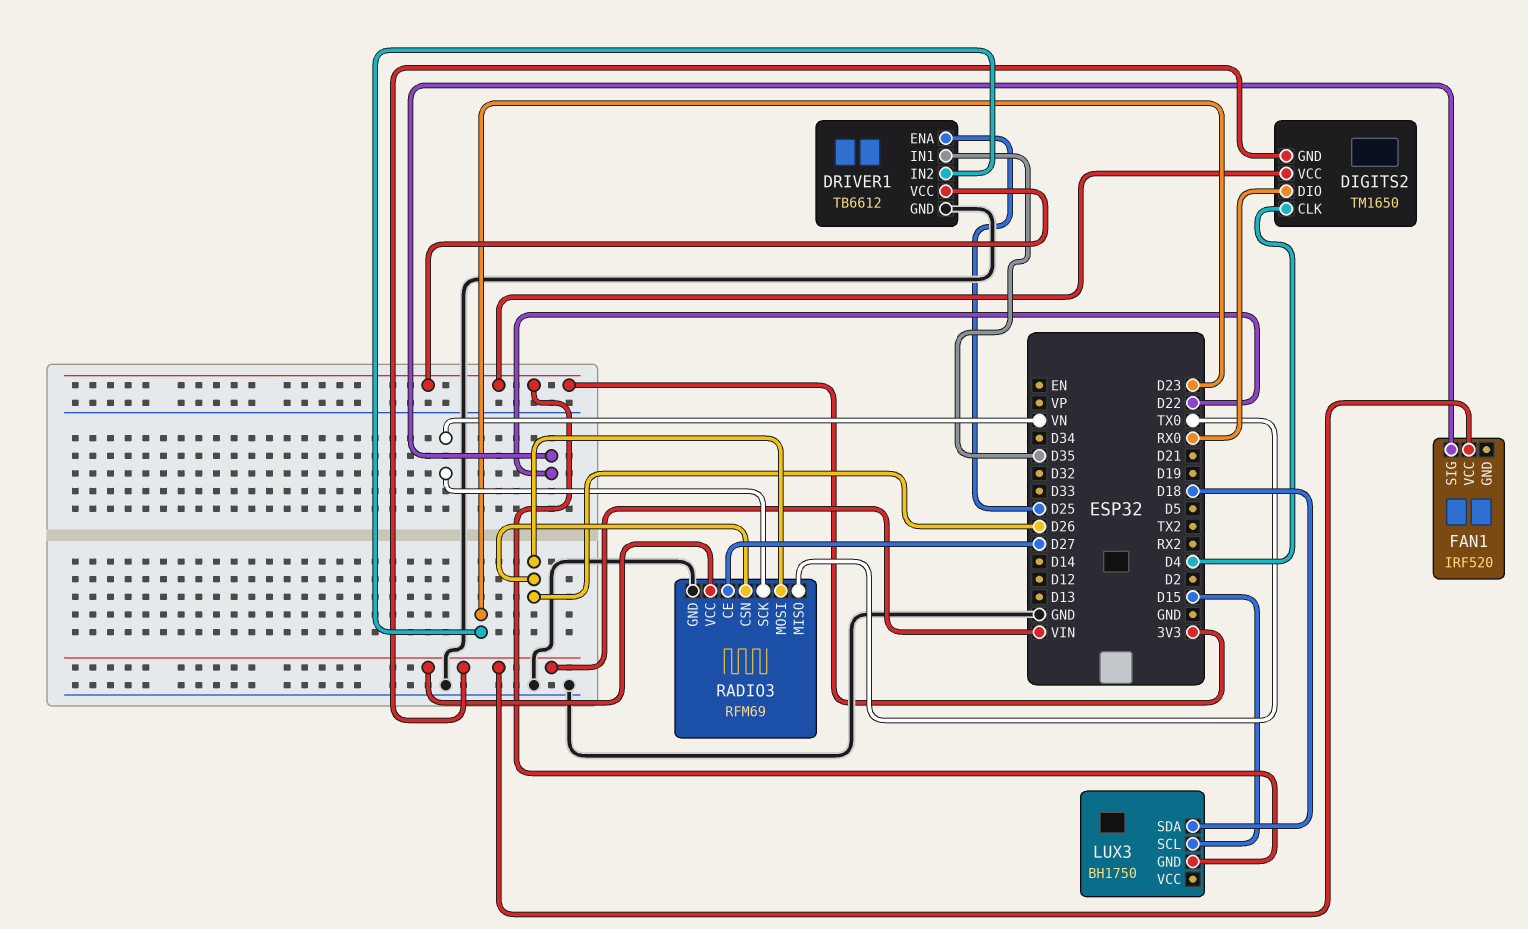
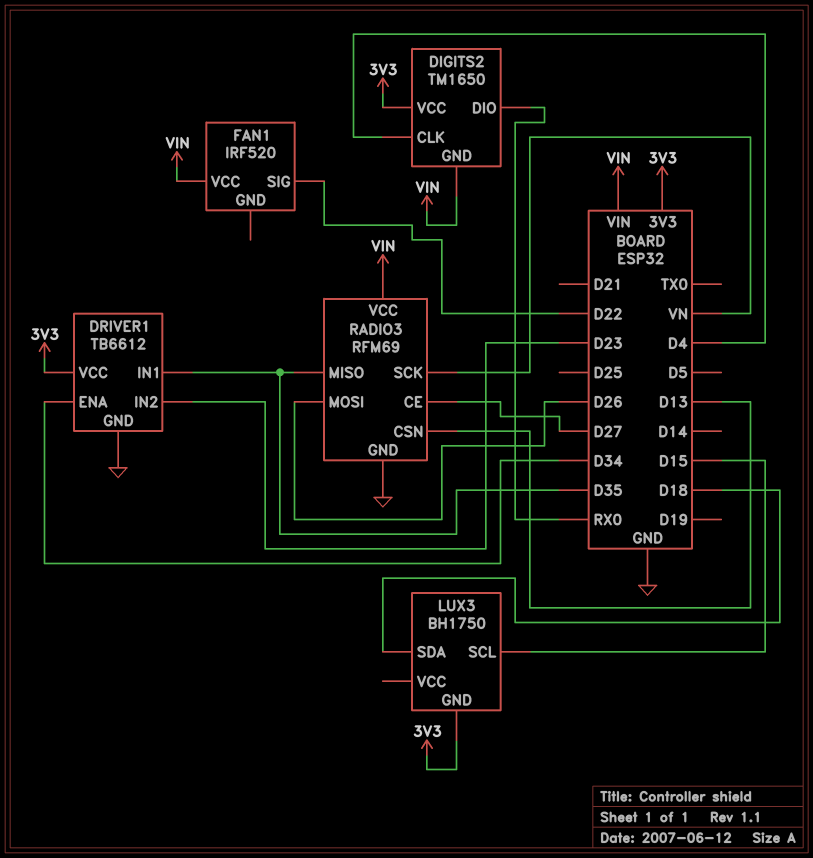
DRIVER1 pin ENA: D25 -> D34
RADIO3 pin CSN: D26 -> D13
RADIO3 pin MISO: TX0 -> D35

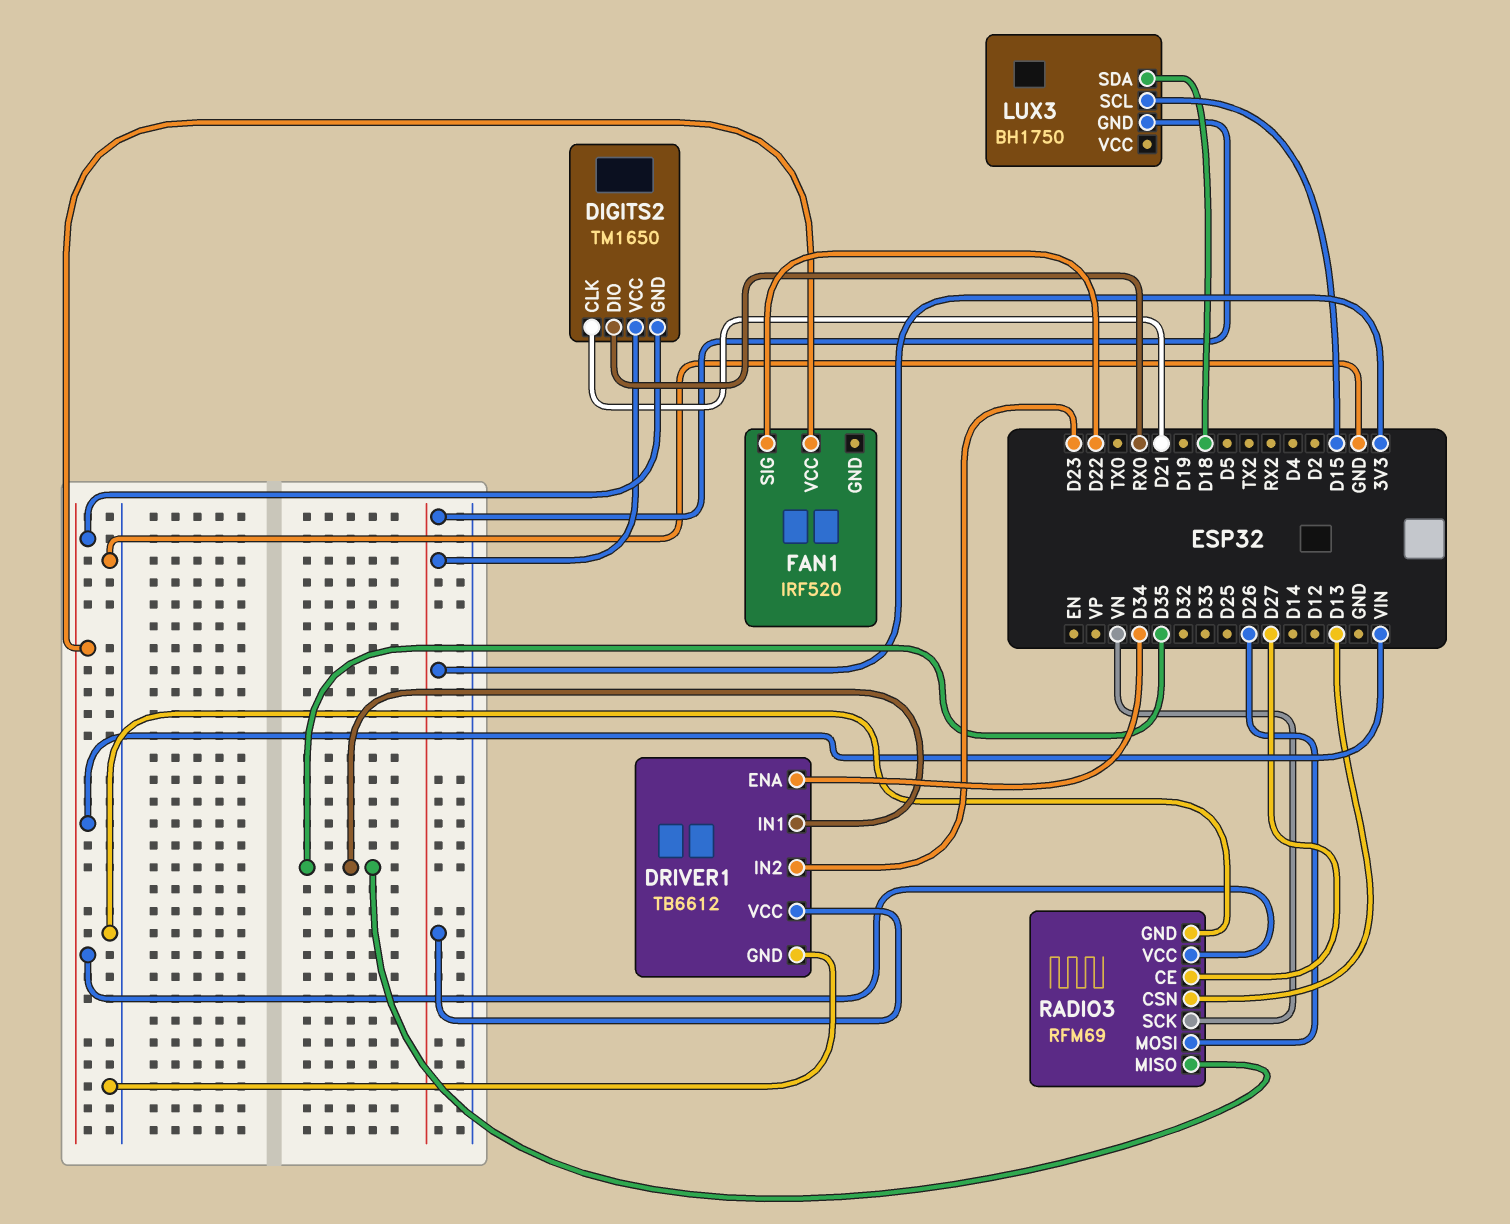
DIGITS2 pin CLK: D4 -> D21

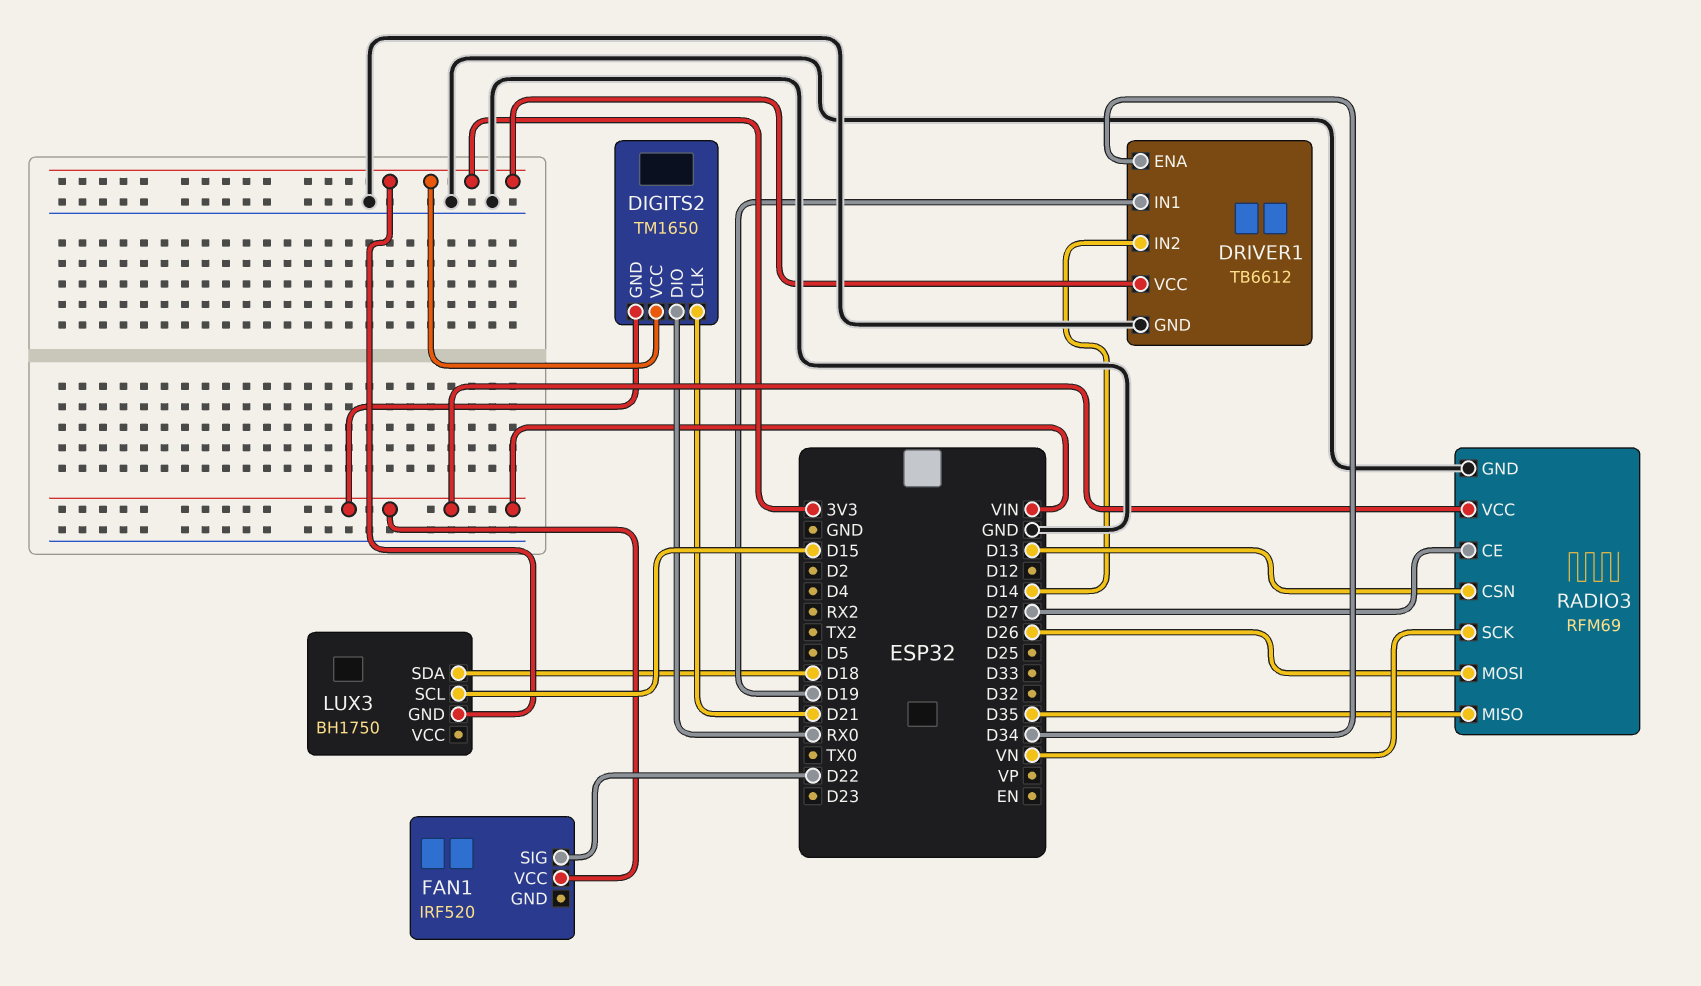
DRIVER1 pin IN1: D35 -> D19
DRIVER1 pin IN2: D23 -> D14

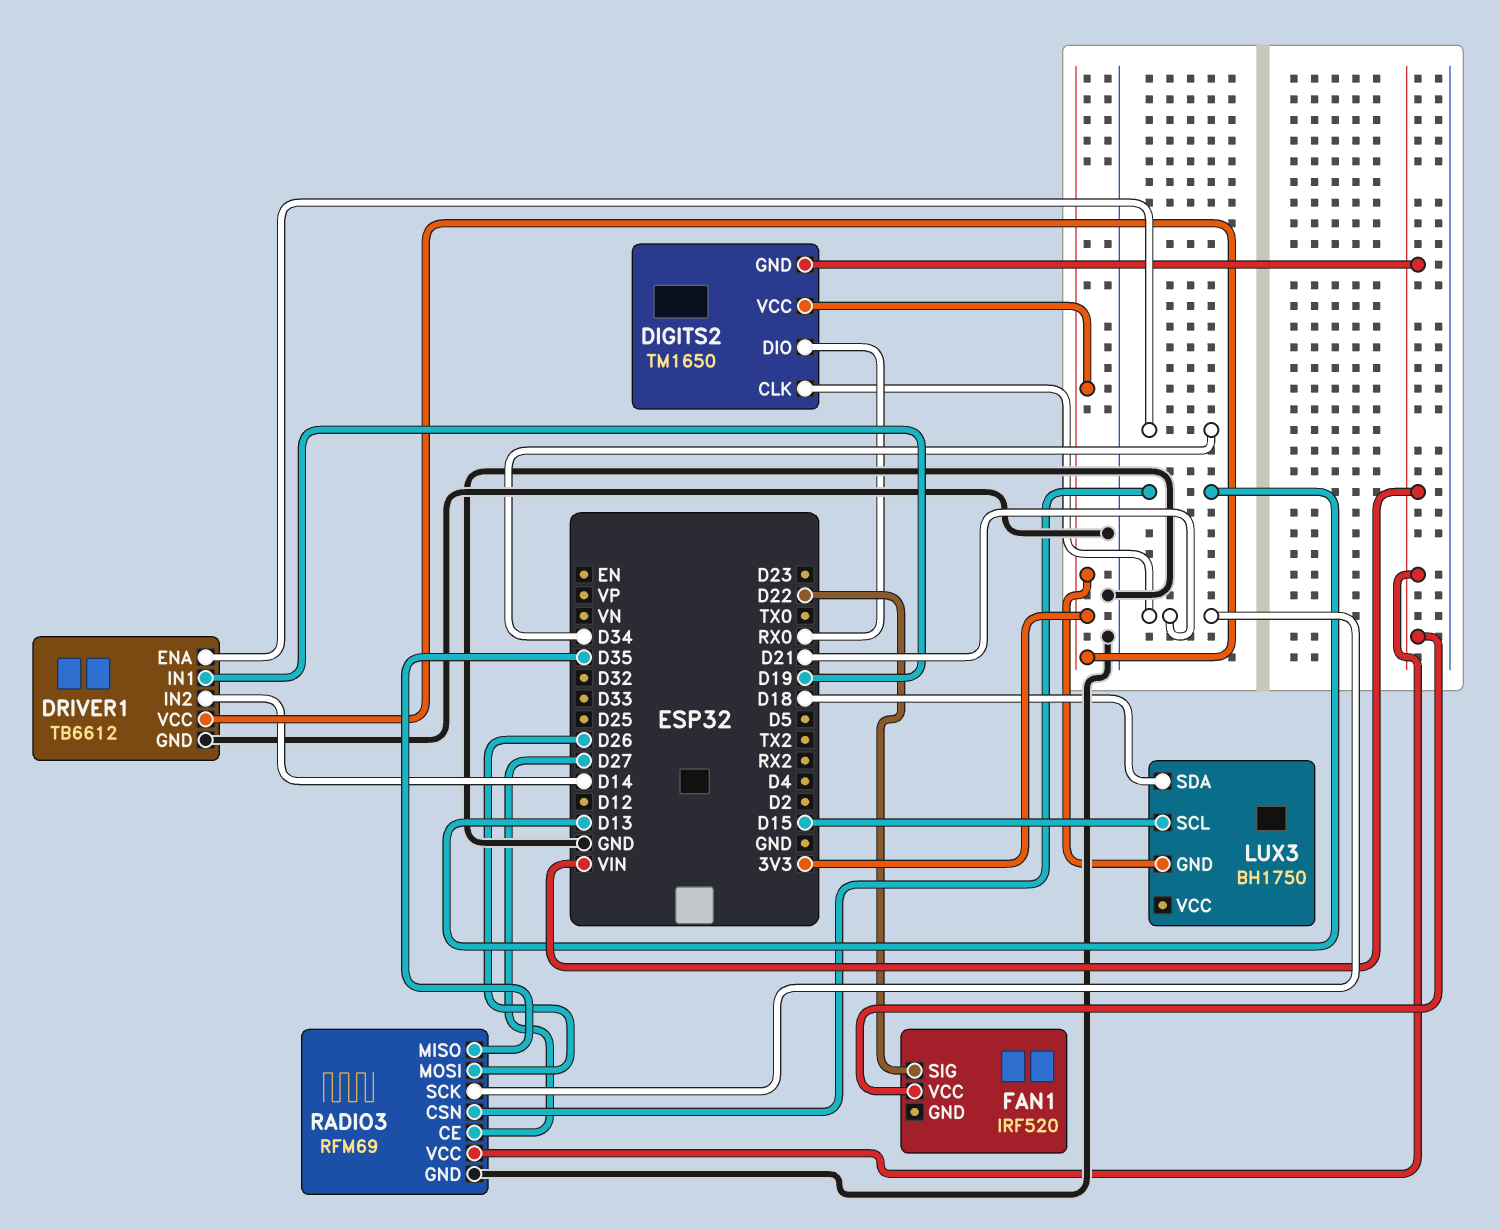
RADIO3 pin SCK: VN -> D21

